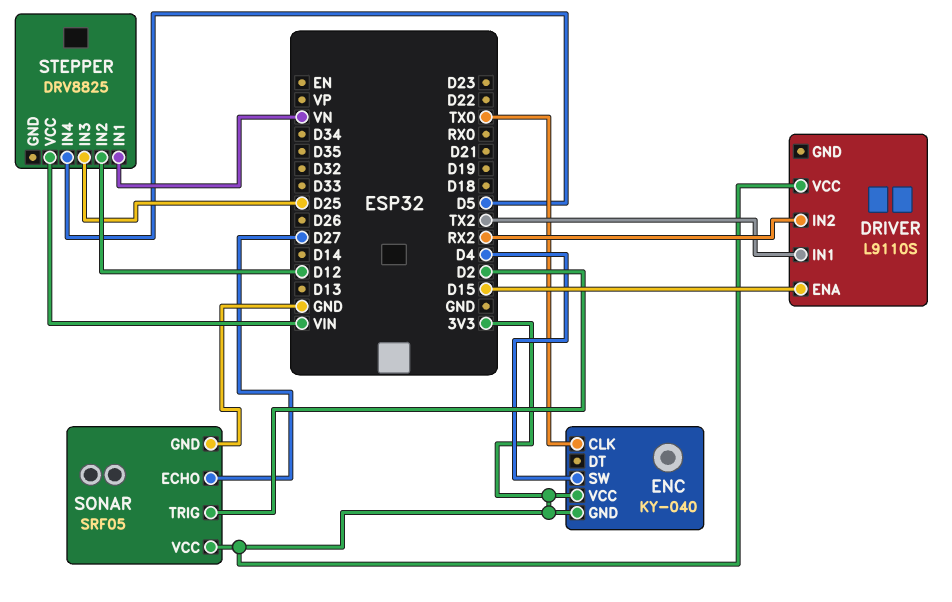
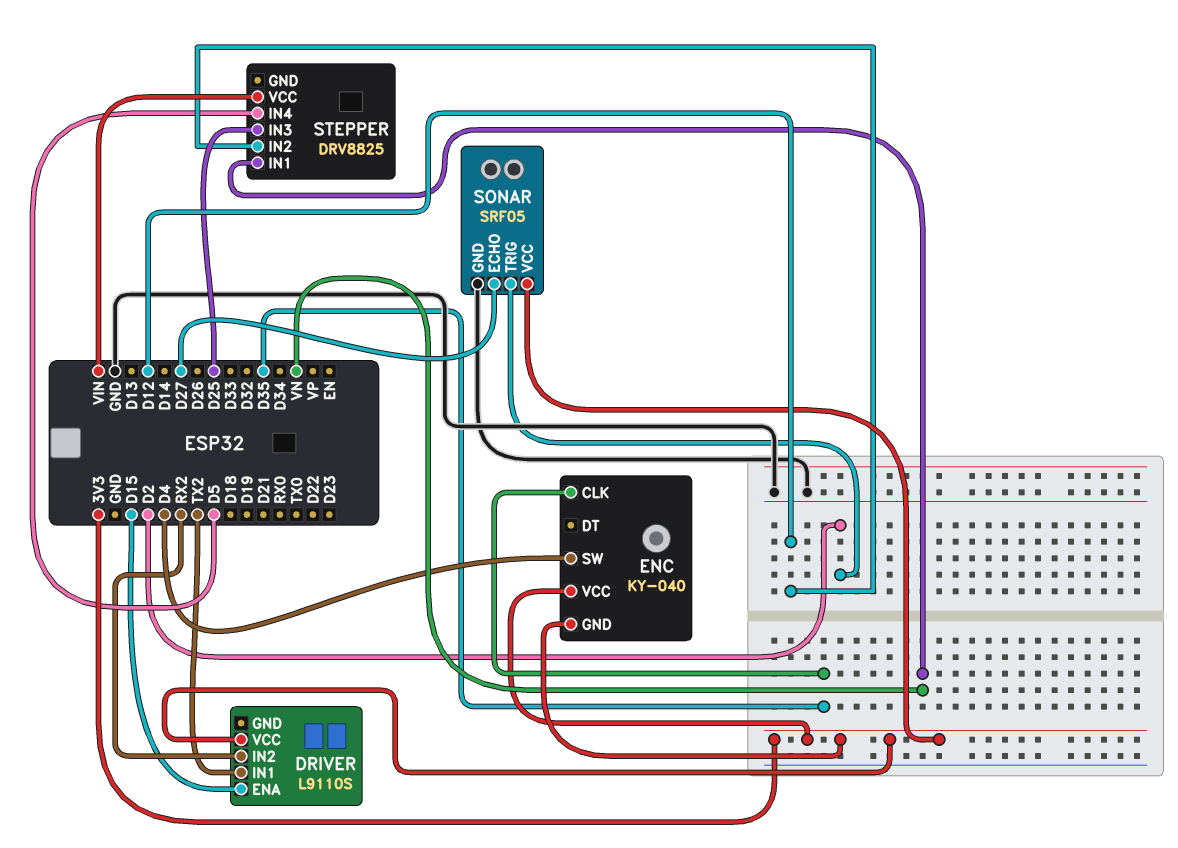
ENC pin CLK: TX0 -> D35

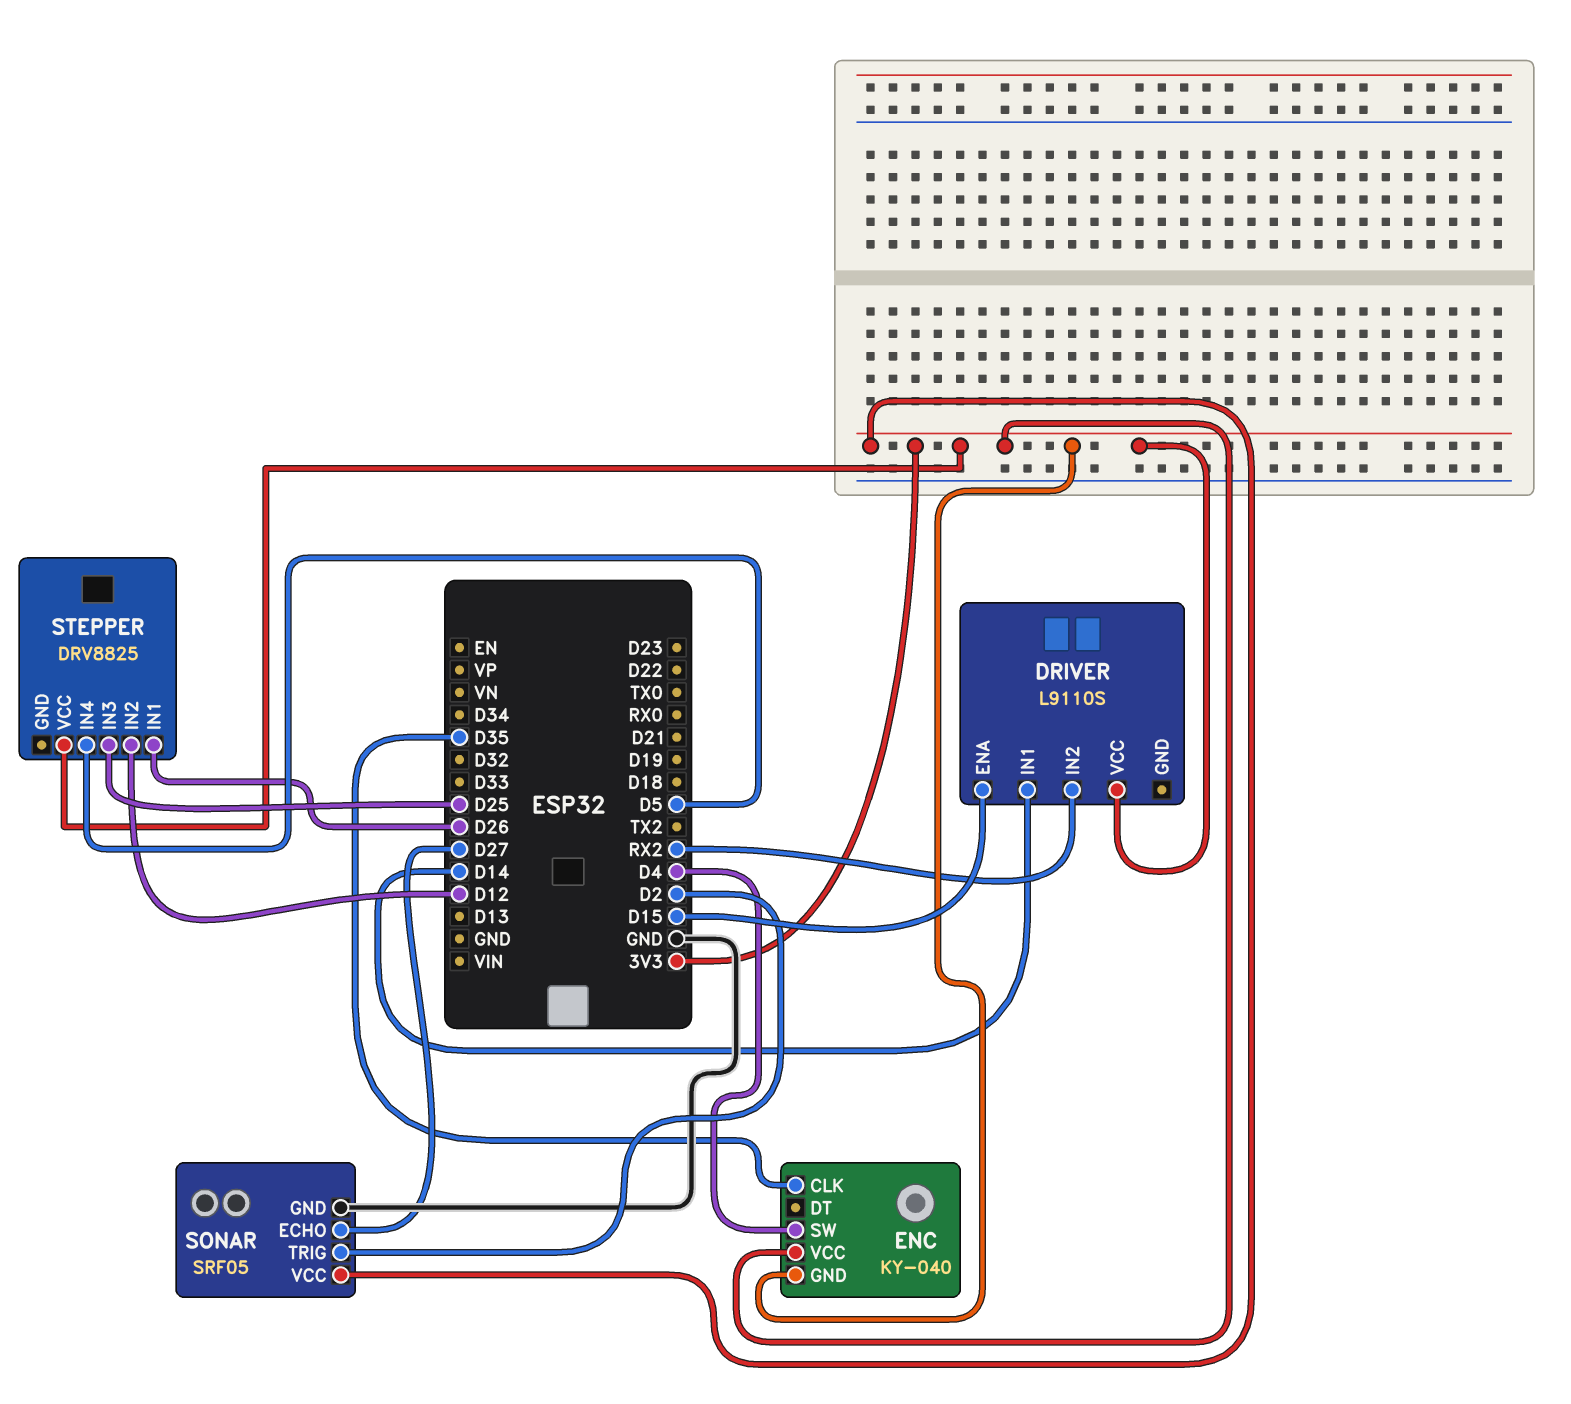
DRIVER pin IN1: TX2 -> D14
STEPPER pin IN1: VN -> D26
STEPPER pin VCC: VIN -> 3V3

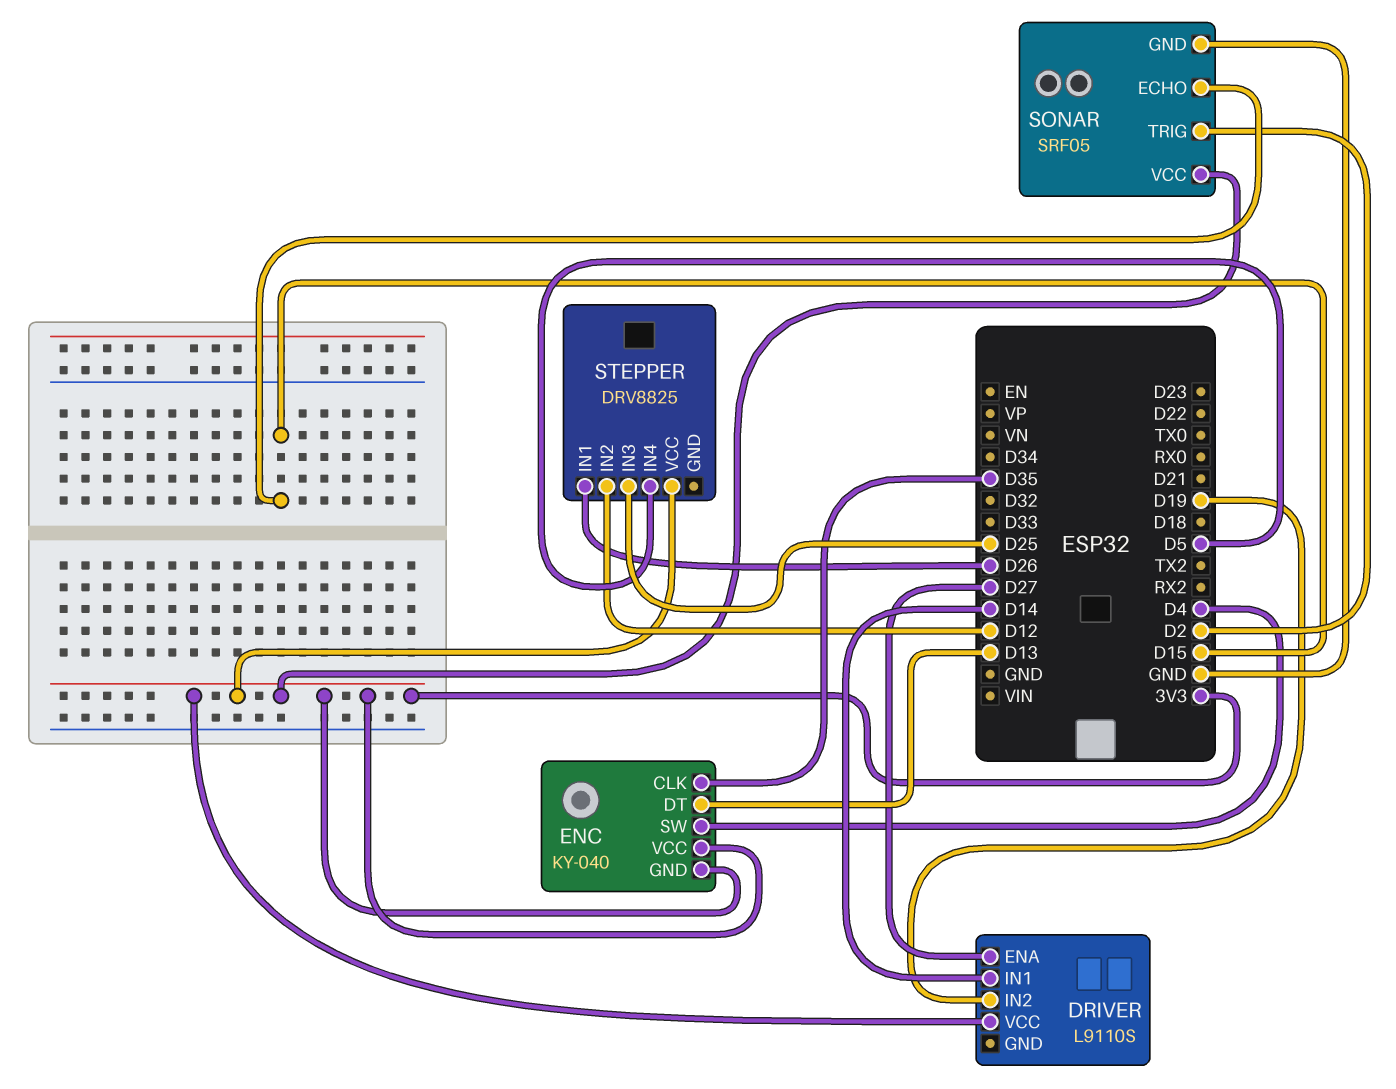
DRIVER pin ENA: D15 -> D27
DRIVER pin IN2: RX2 -> D19
ENC pin DT: none -> D13
SONAR pin ECHO: D27 -> D15

